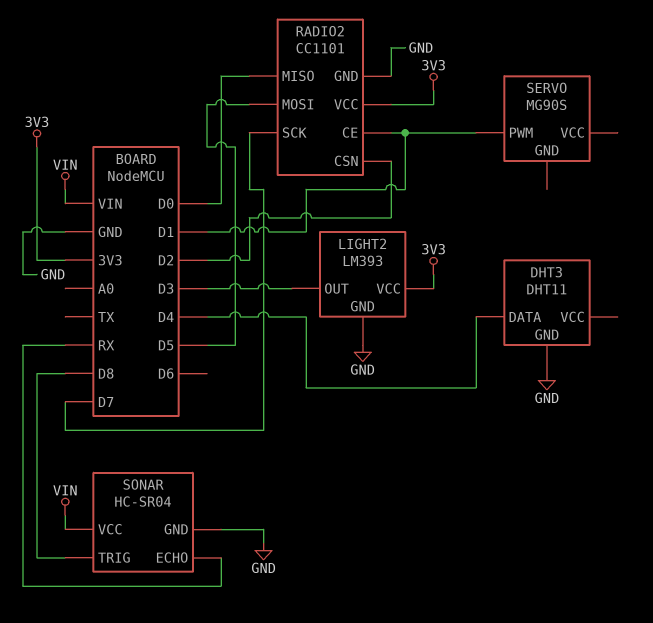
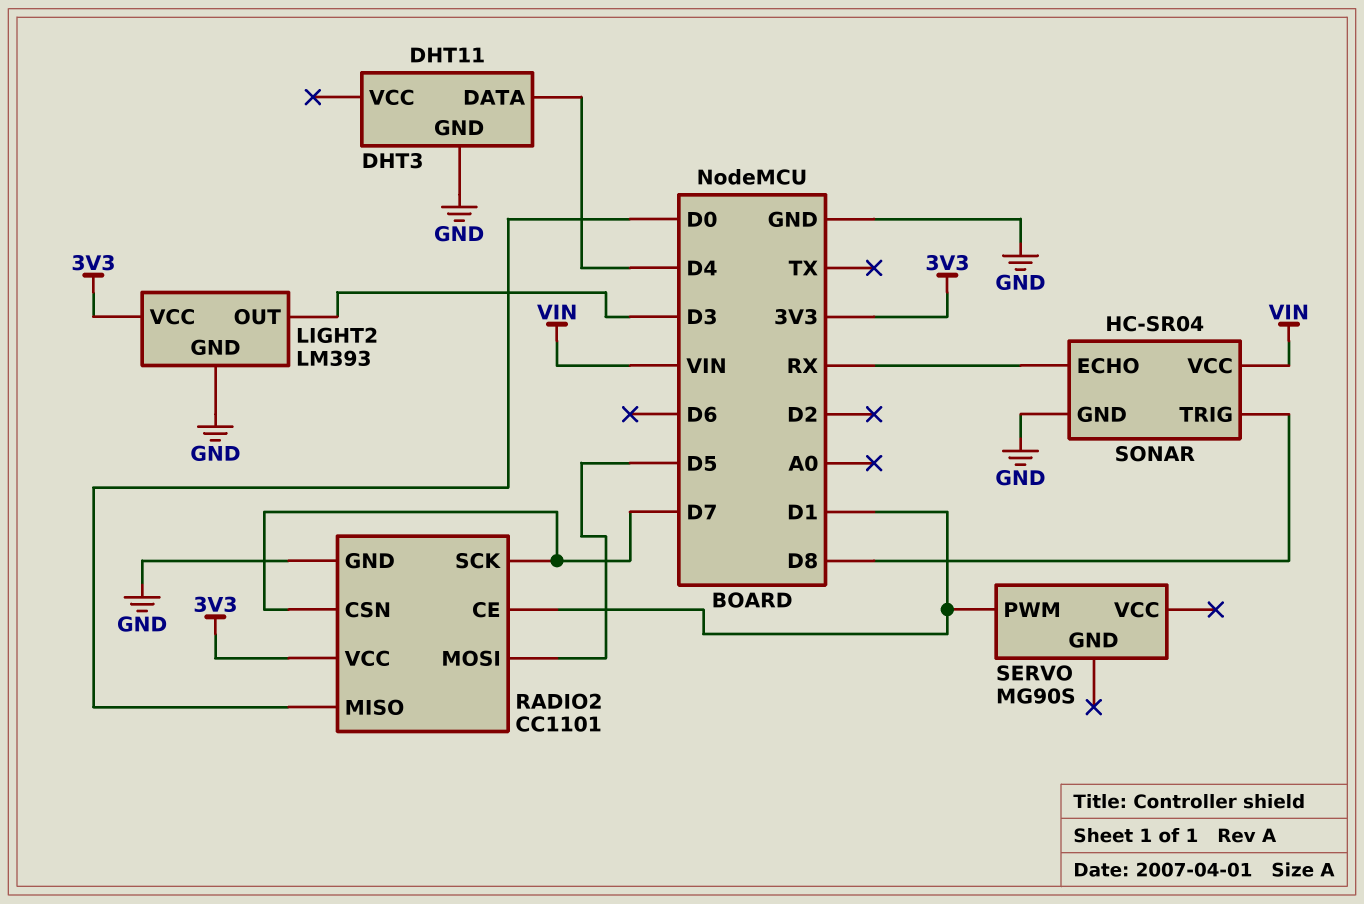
RADIO2 pin CSN: D2 -> D7

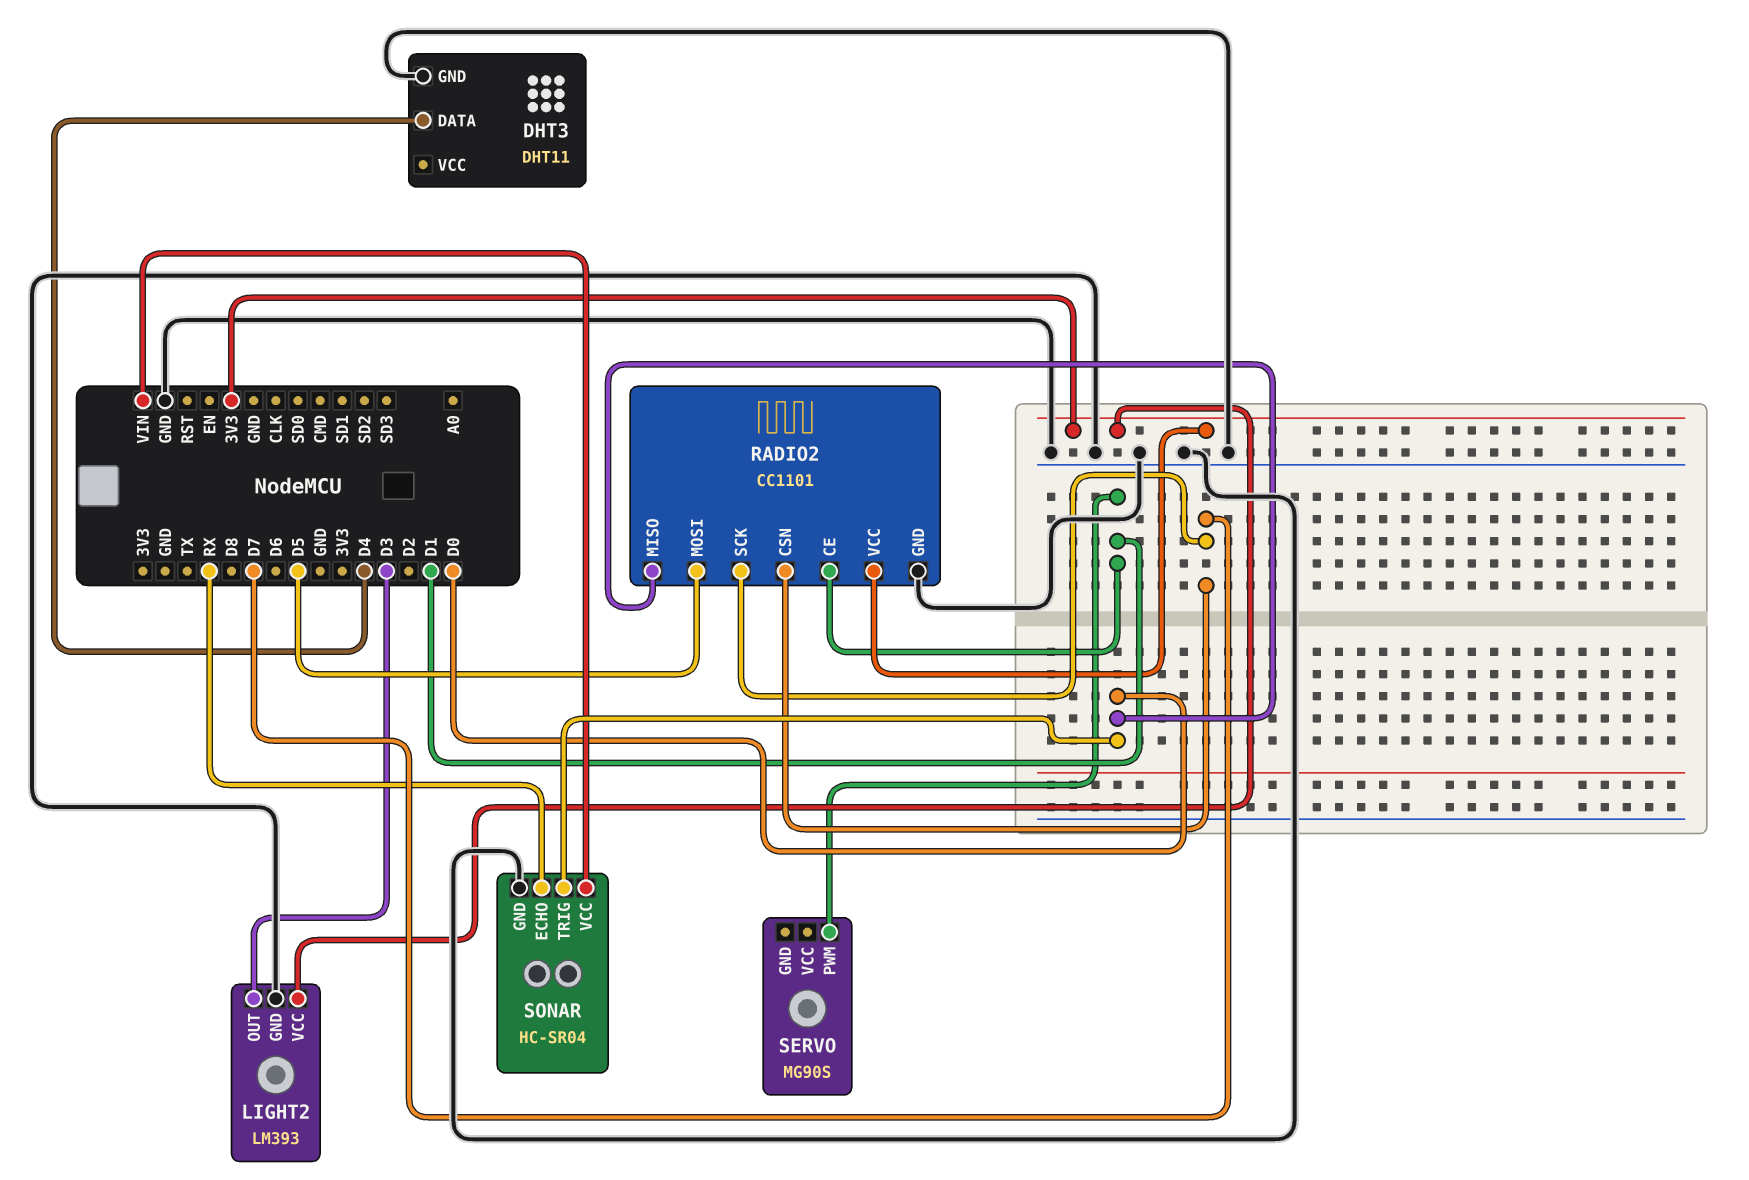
SONAR pin TRIG: D8 -> D0

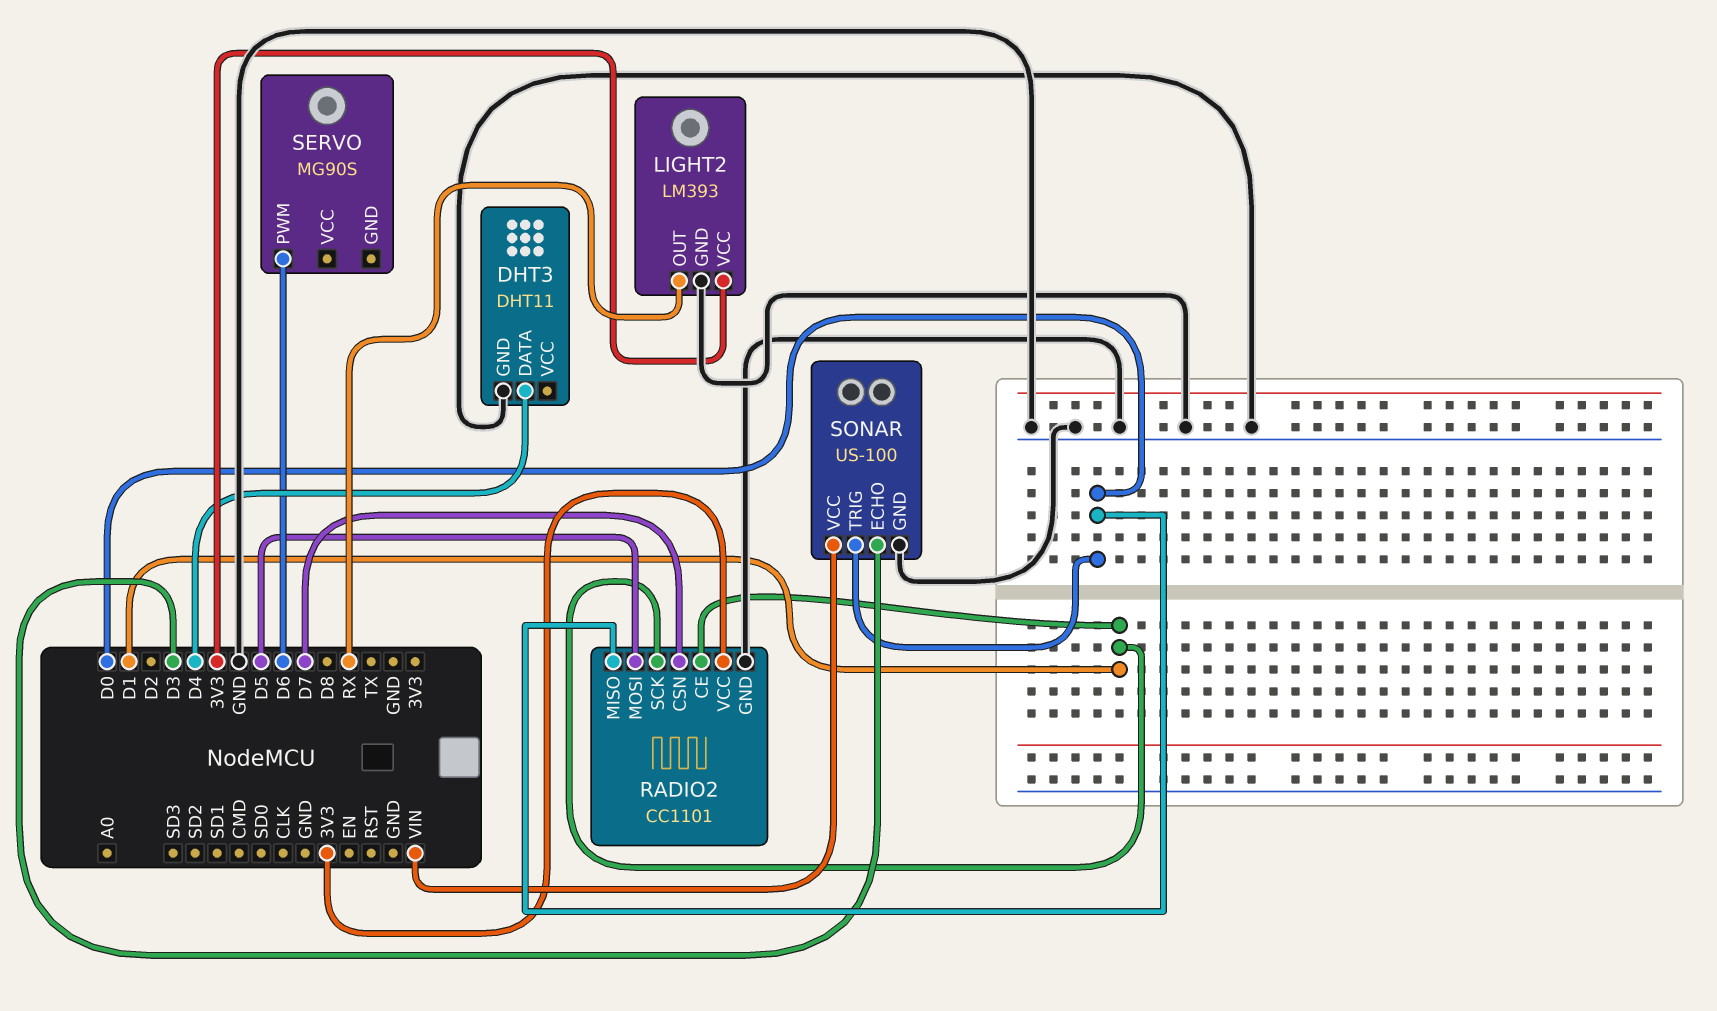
LIGHT2 pin OUT: D3 -> RX
RADIO2 pin SCK: D7 -> D1
SERVO pin PWM: D1 -> D6
SONAR: HC-SR04 -> US-100
SONAR pin ECHO: RX -> D3

